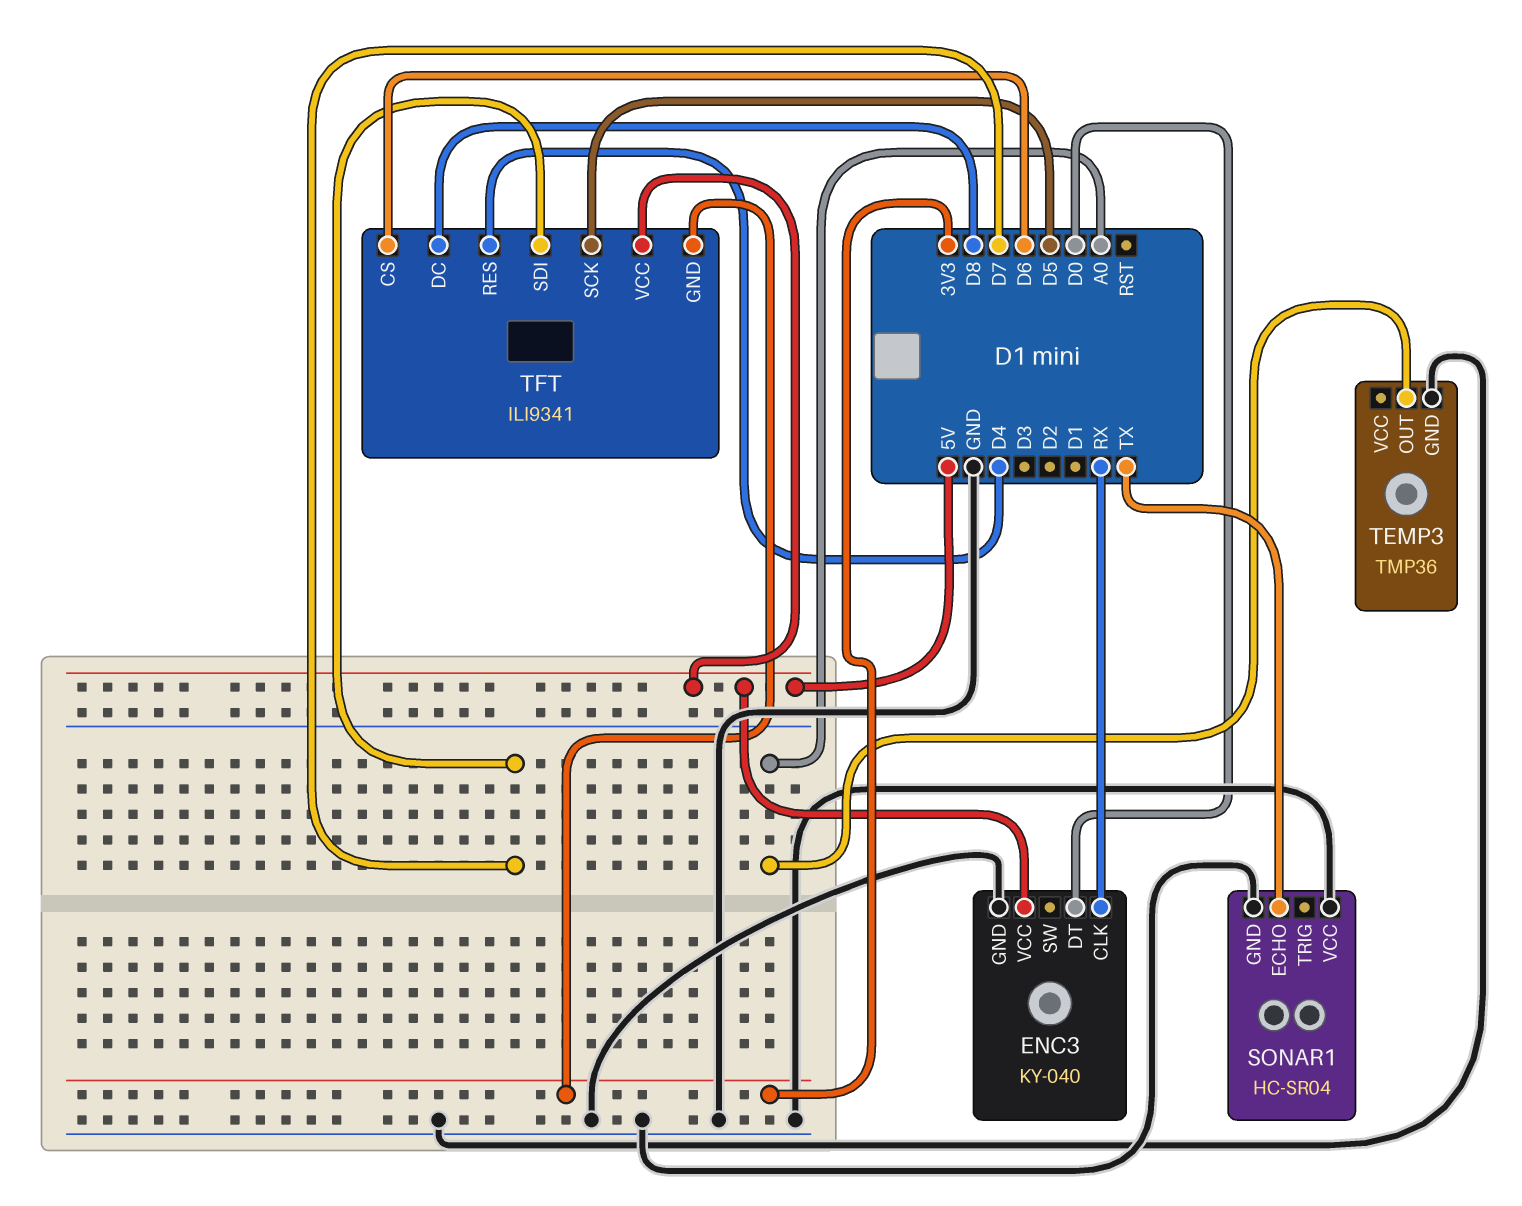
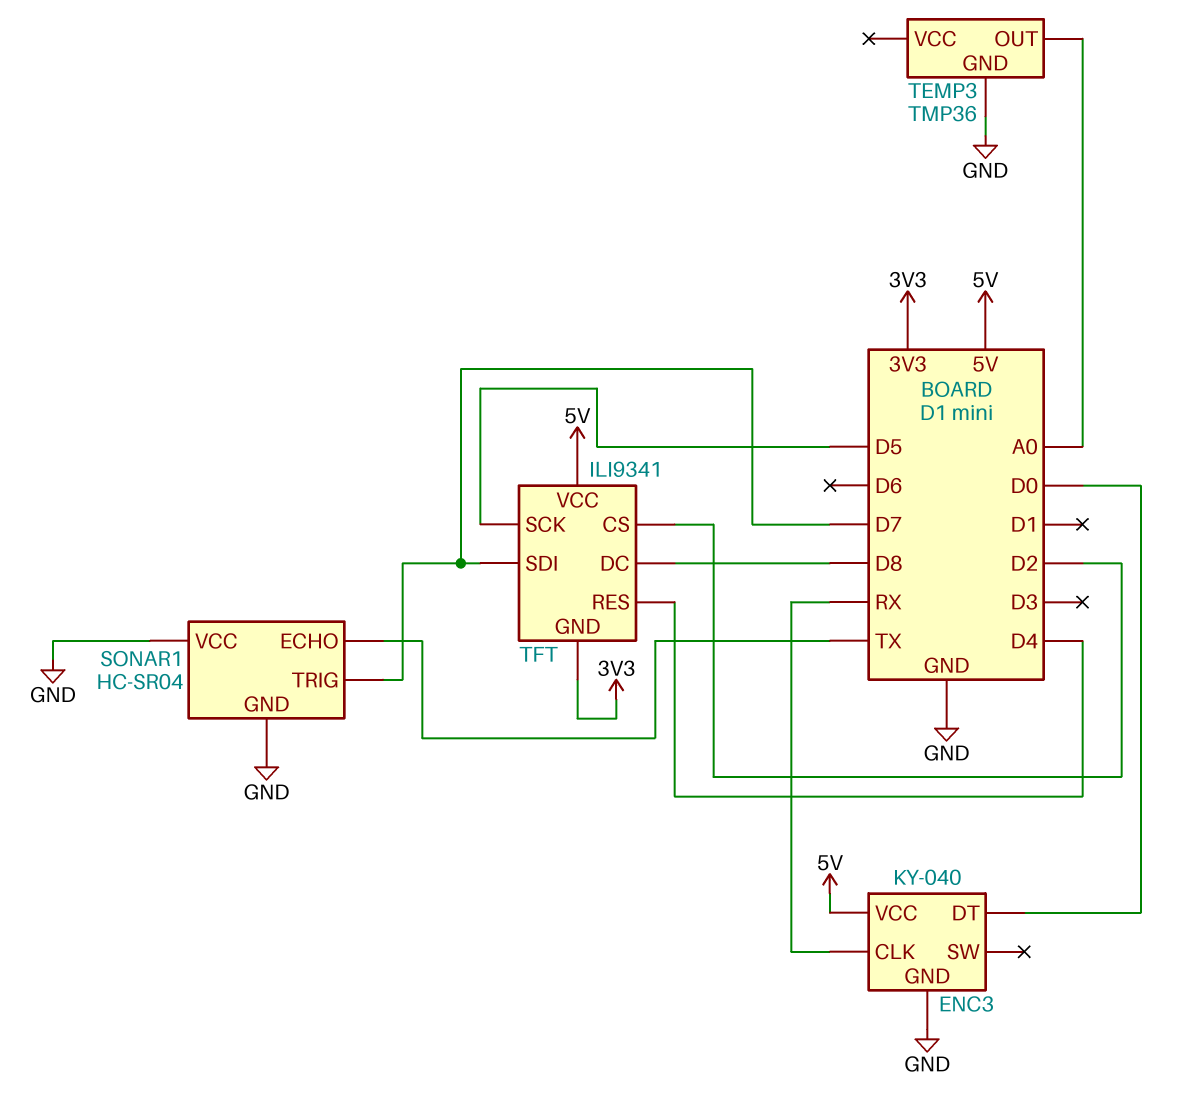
SONAR1 pin TRIG: none -> D7
TFT pin CS: D6 -> D2

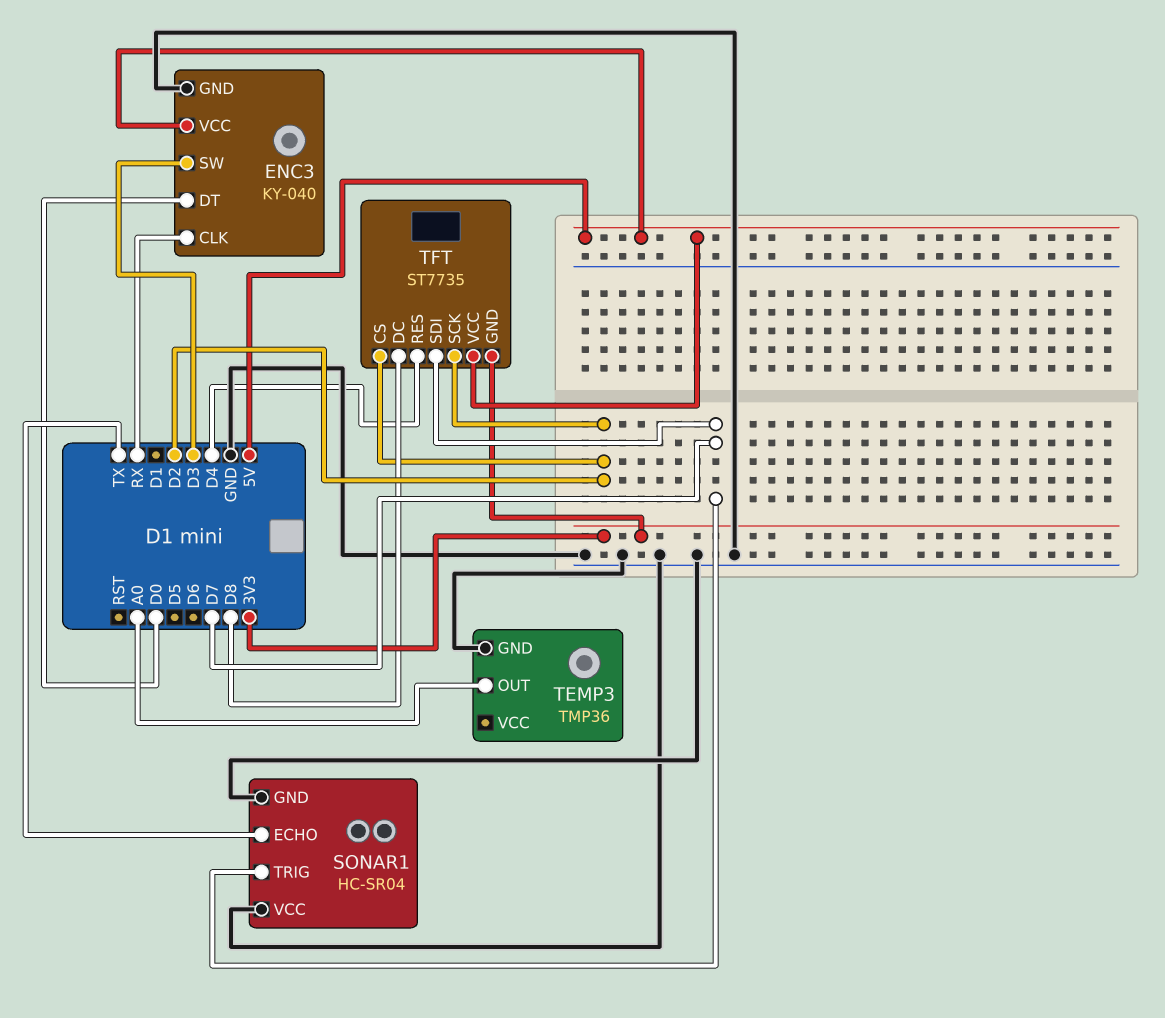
ENC3 pin SW: none -> D3
TFT: ILI9341 -> ST7735
TFT pin SCK: D5 -> D2

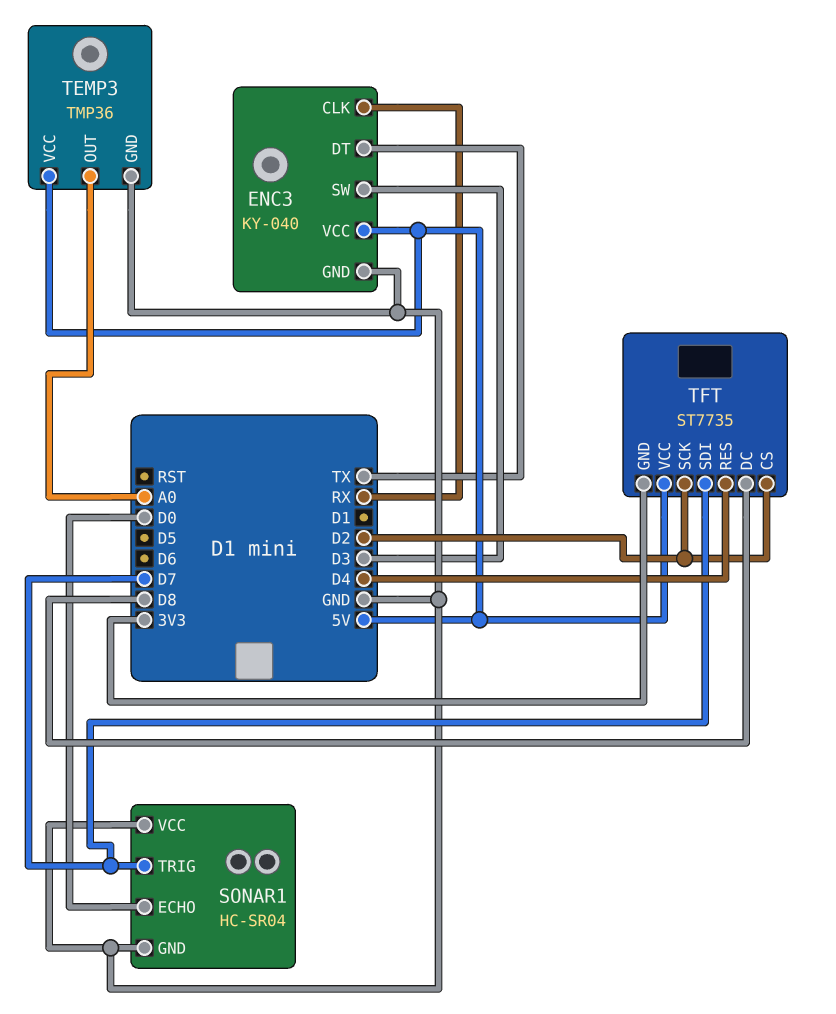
ENC3 pin DT: D0 -> TX
SONAR1 pin ECHO: TX -> D0
TEMP3 pin VCC: none -> 5V

